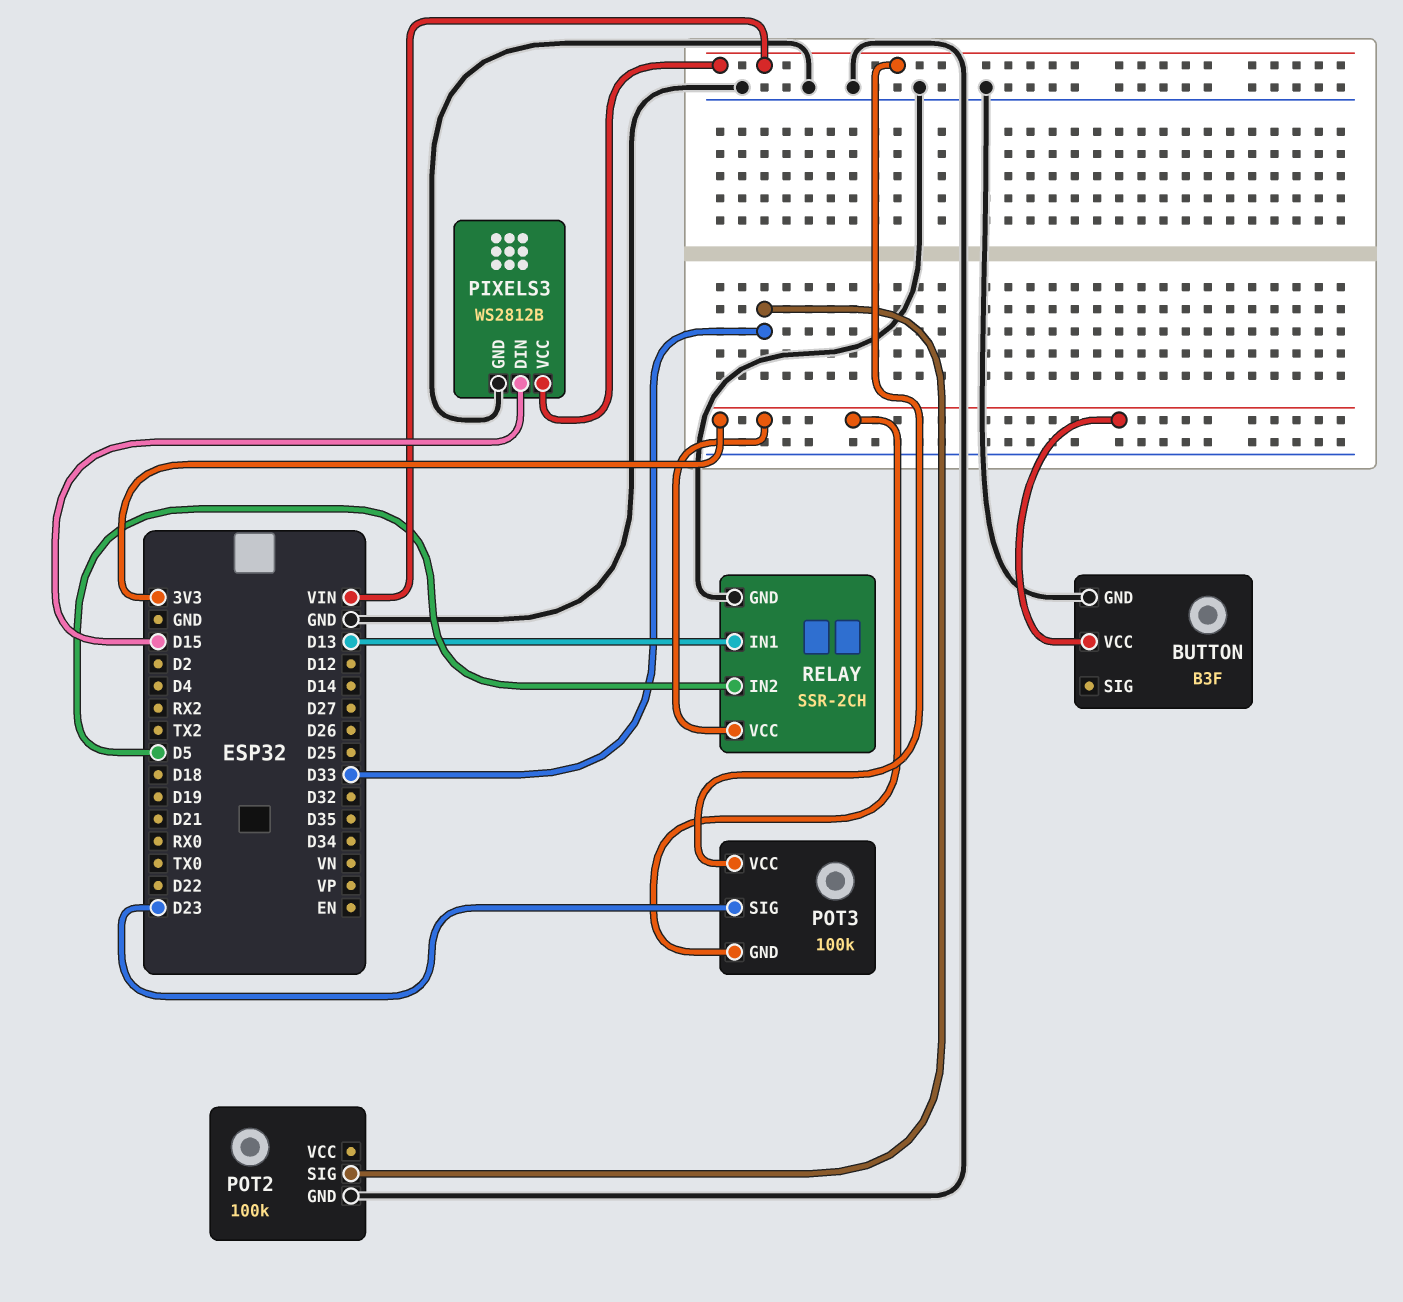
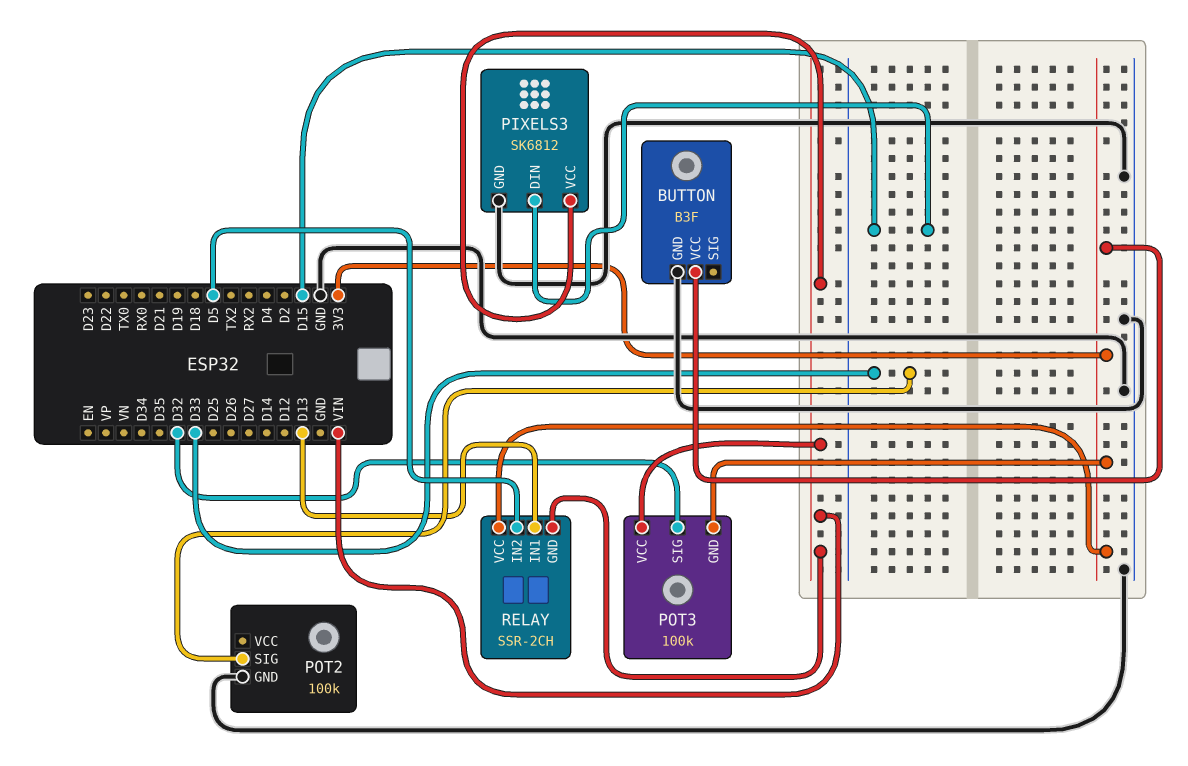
PIXELS3: WS2812B -> SK6812
POT3 pin SIG: D23 -> D32
RELAY pin GND: GND -> VIN

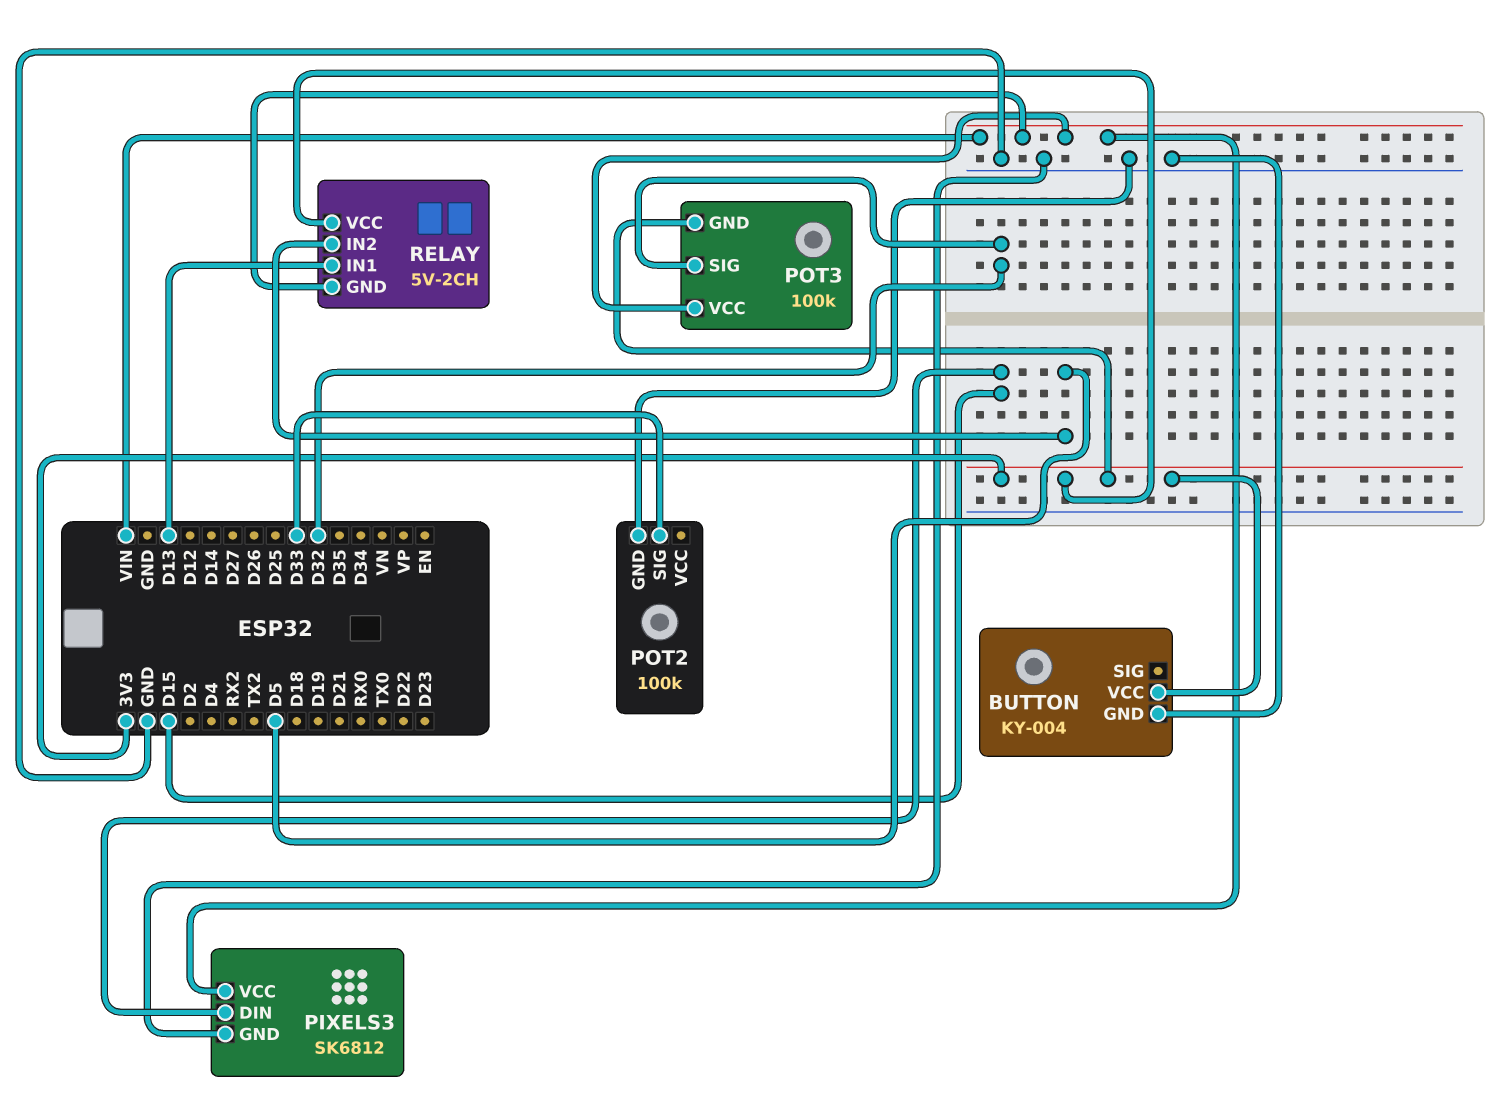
BUTTON: B3F -> KY-004
RELAY: SSR-2CH -> 5V-2CH

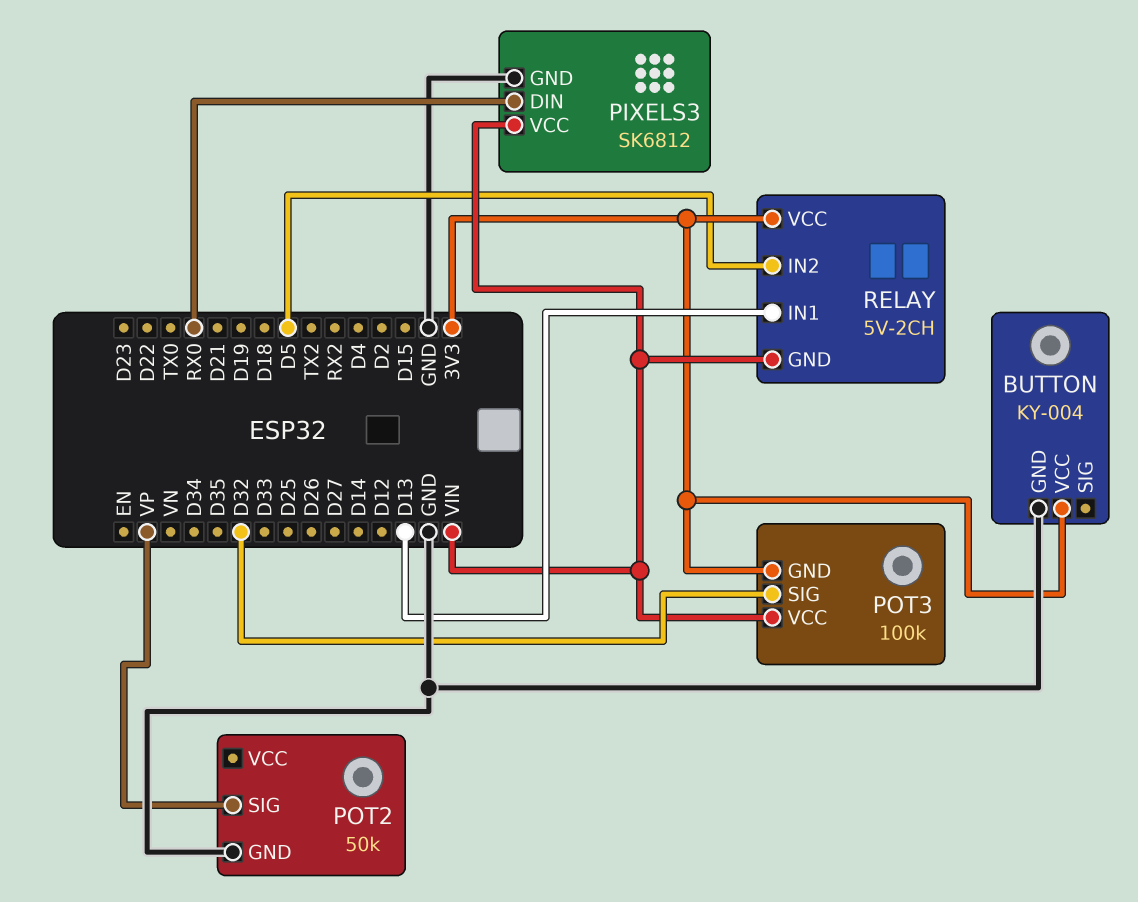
PIXELS3 pin DIN: D15 -> RX0
POT2: 100k -> 50k
POT2 pin SIG: D33 -> VP

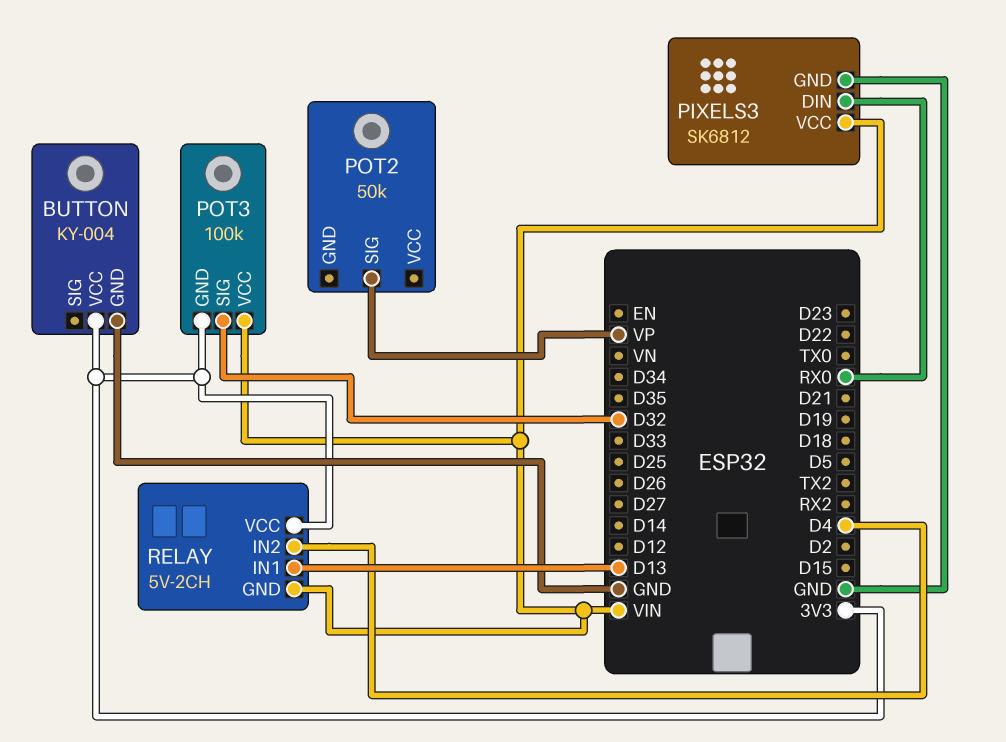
POT2 pin GND: GND -> none
RELAY pin IN2: D5 -> D4

